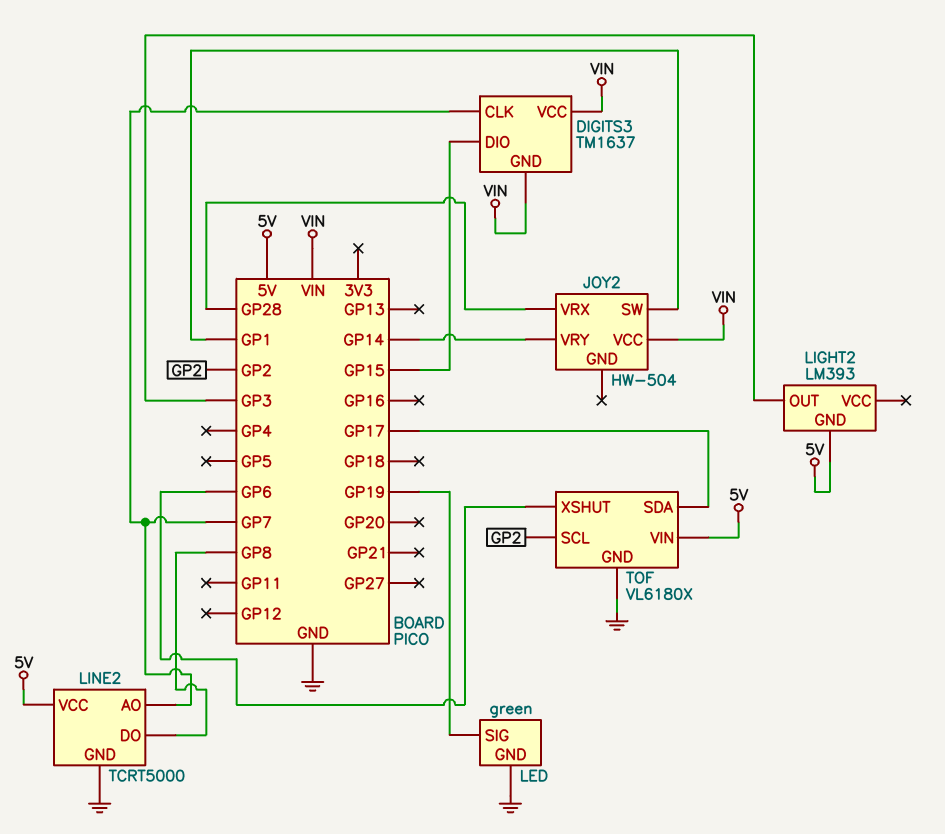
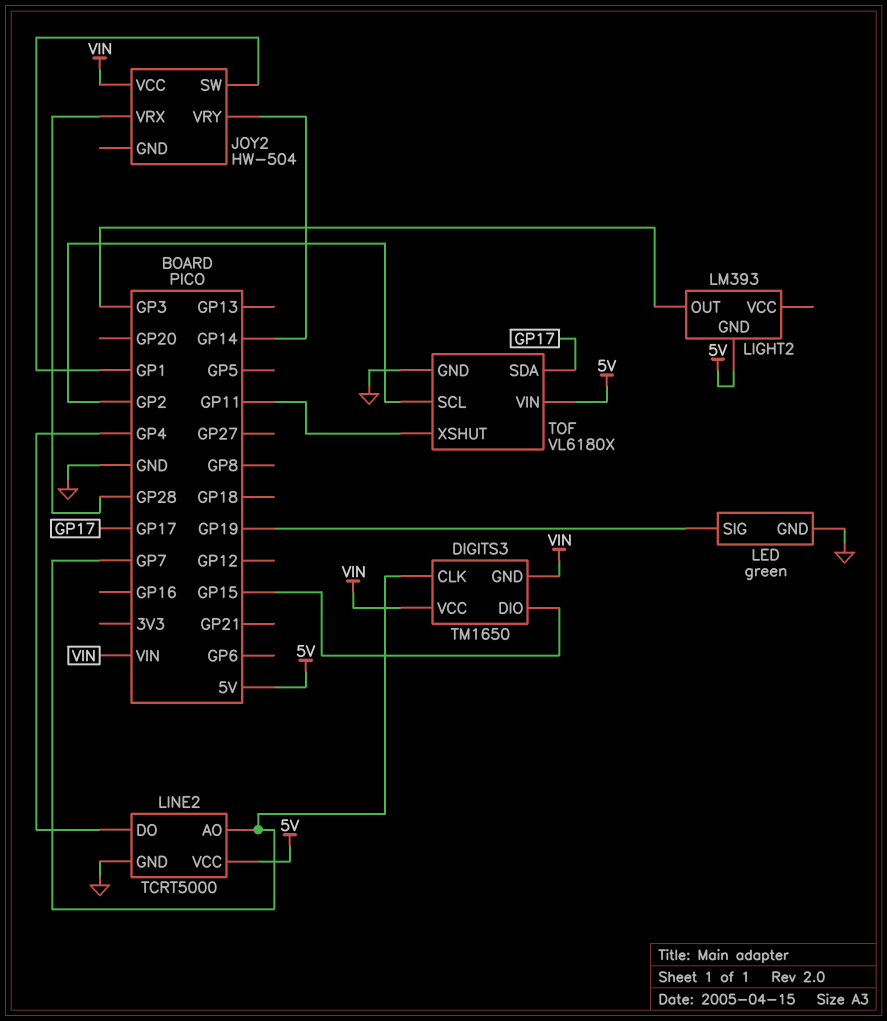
DIGITS3: TM1637 -> TM1650
LINE2 pin DO: GP8 -> GP4
TOF pin XSHUT: GP6 -> GP11

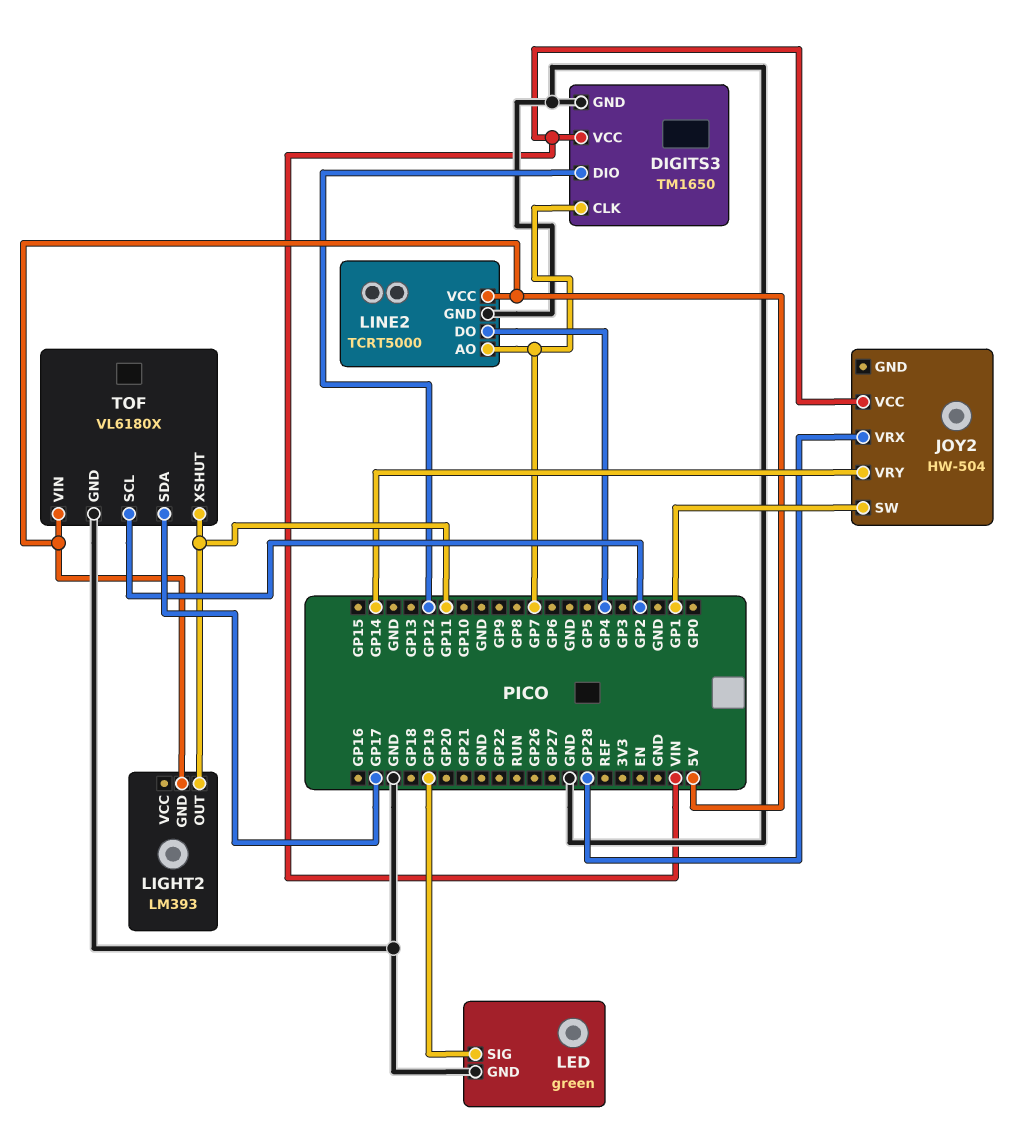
DIGITS3 pin DIO: GP15 -> GP12
DIGITS3 pin GND: VIN -> GND
LIGHT2 pin OUT: GP3 -> GP11

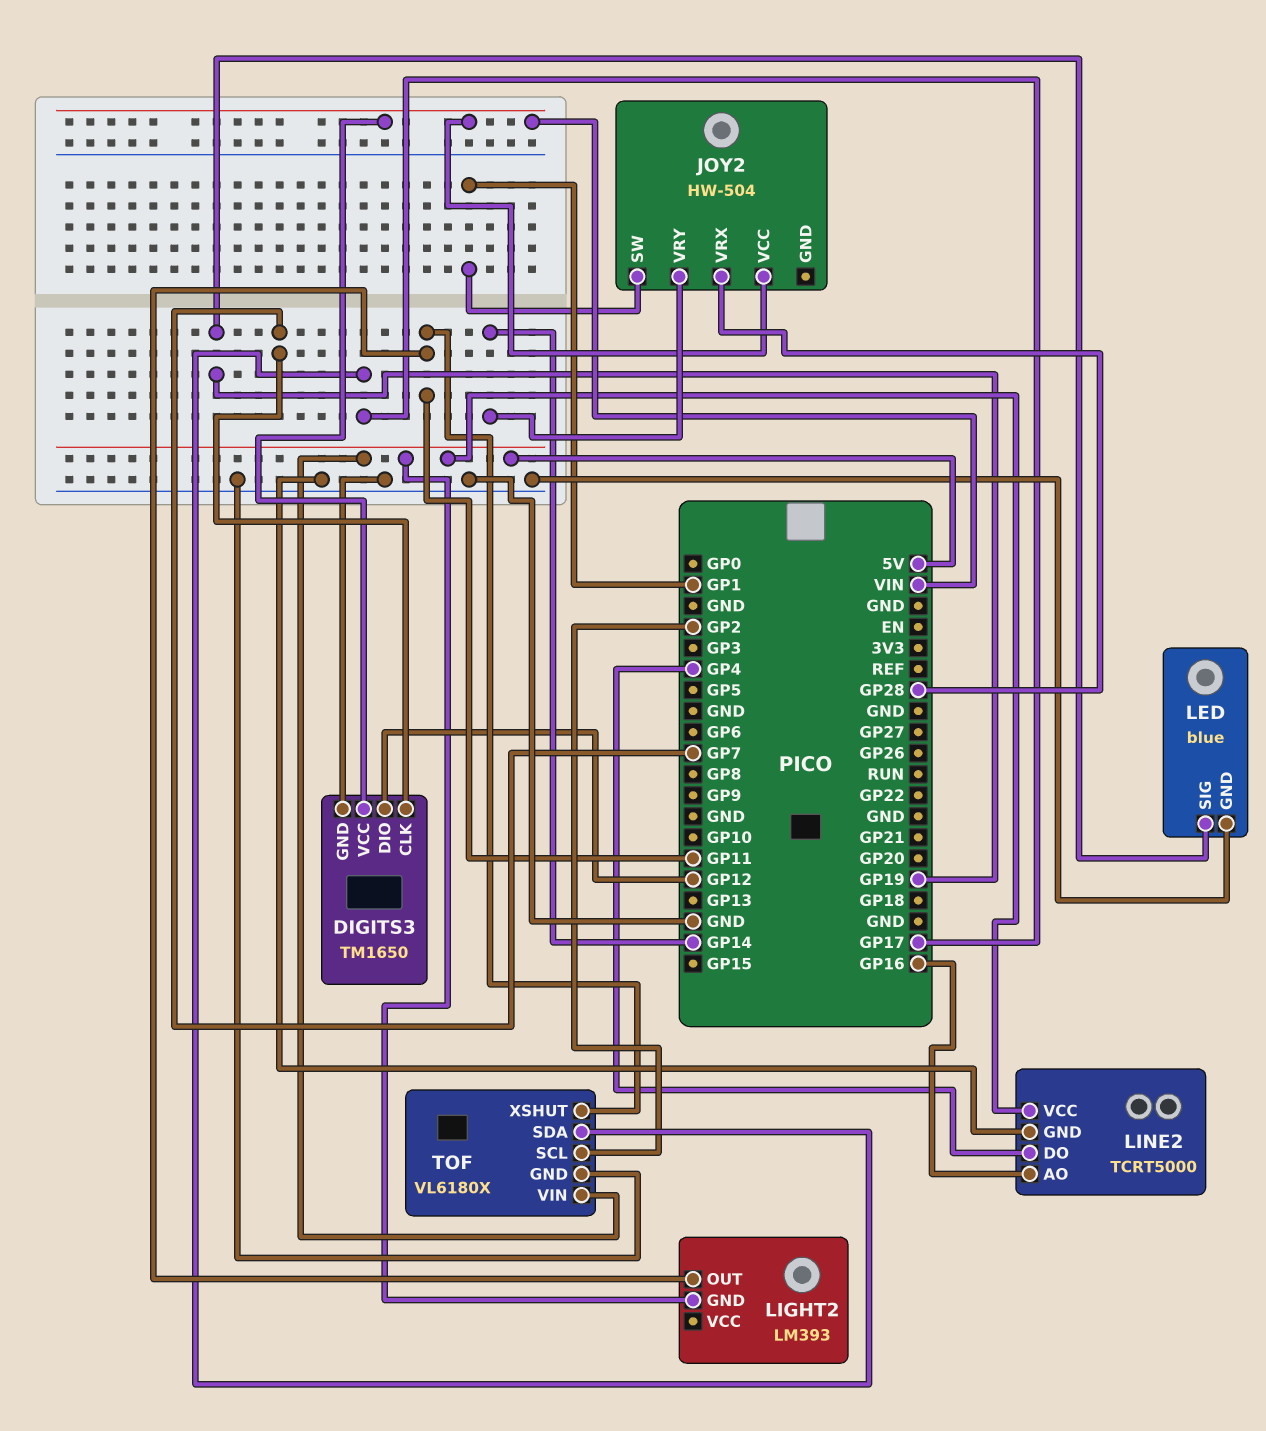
LED: green -> blue
LINE2 pin AO: GP7 -> GP16

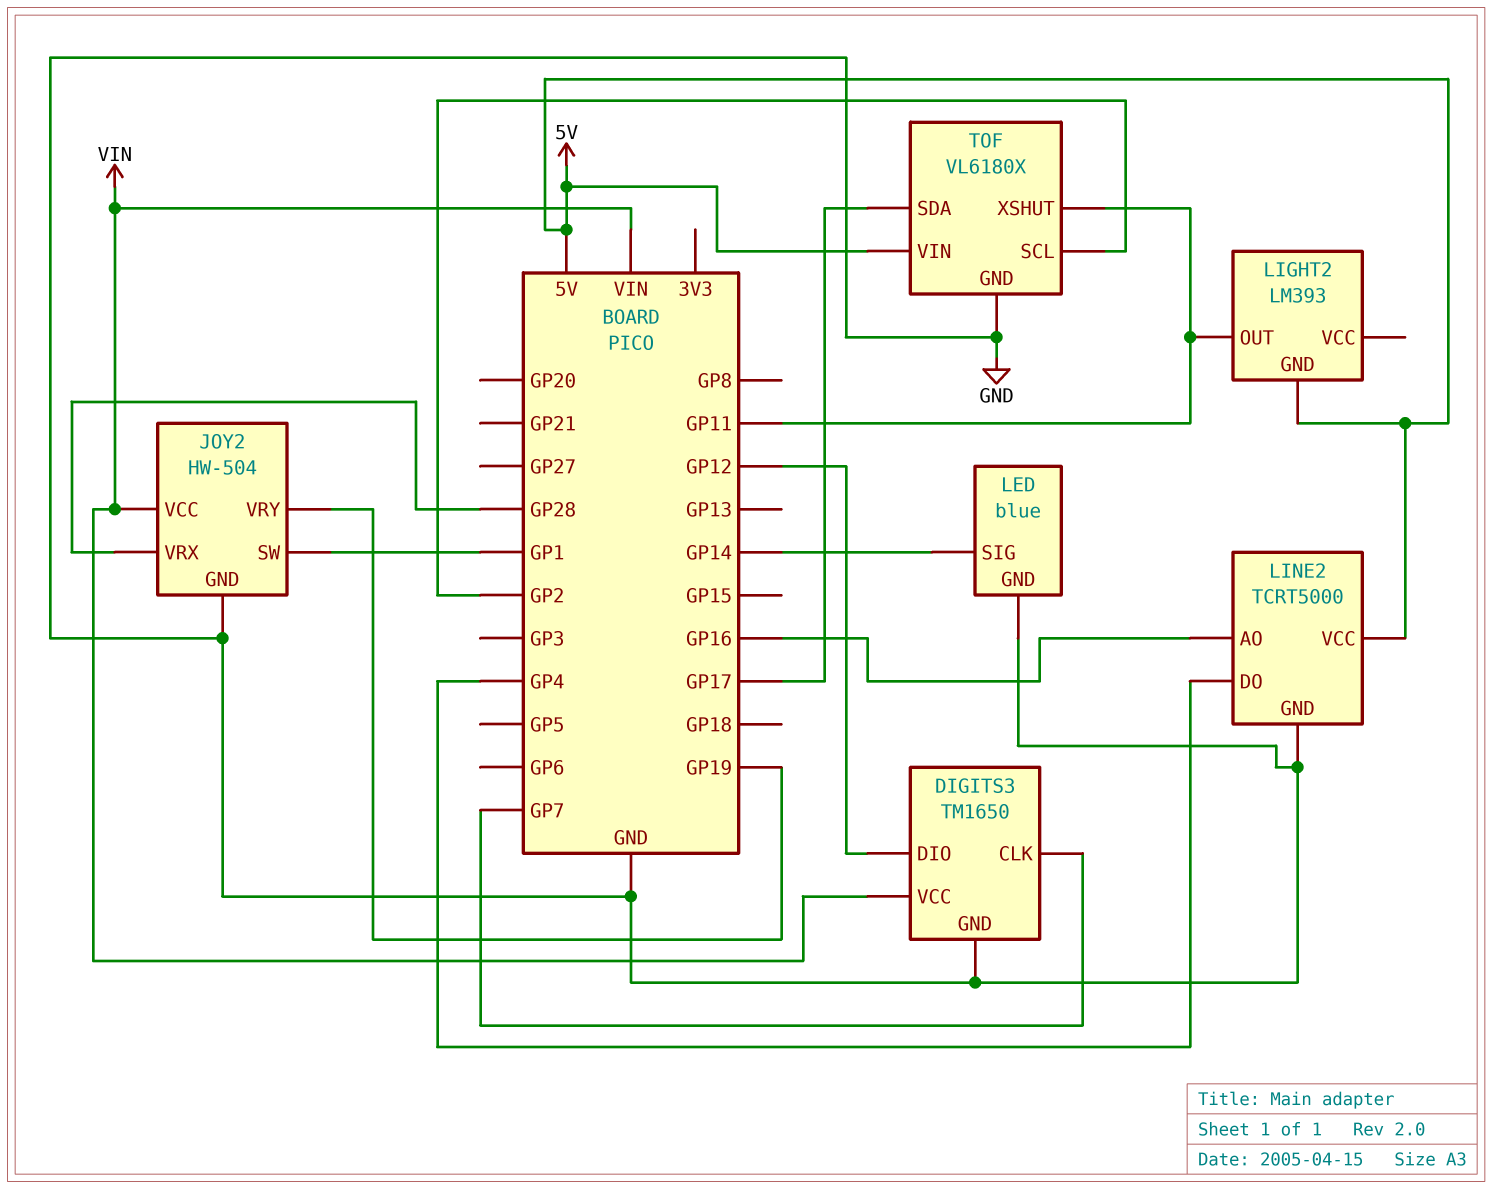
JOY2 pin GND: none -> GND
JOY2 pin VRY: GP14 -> GP19
LED pin SIG: GP19 -> GP14

